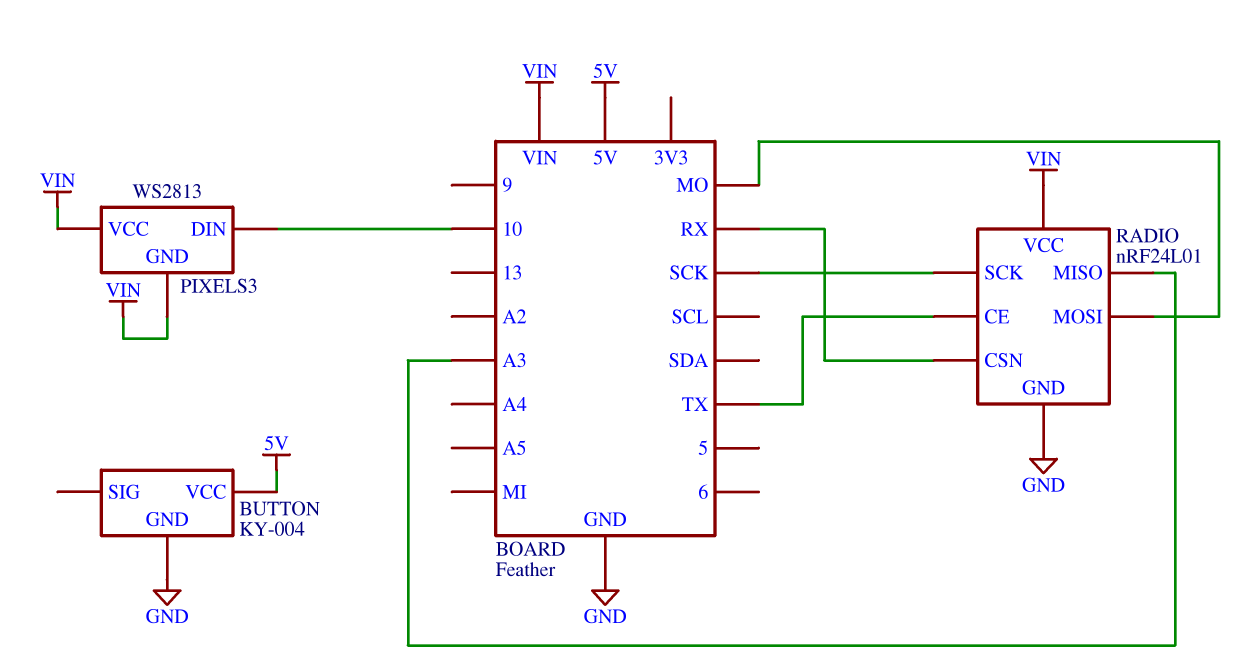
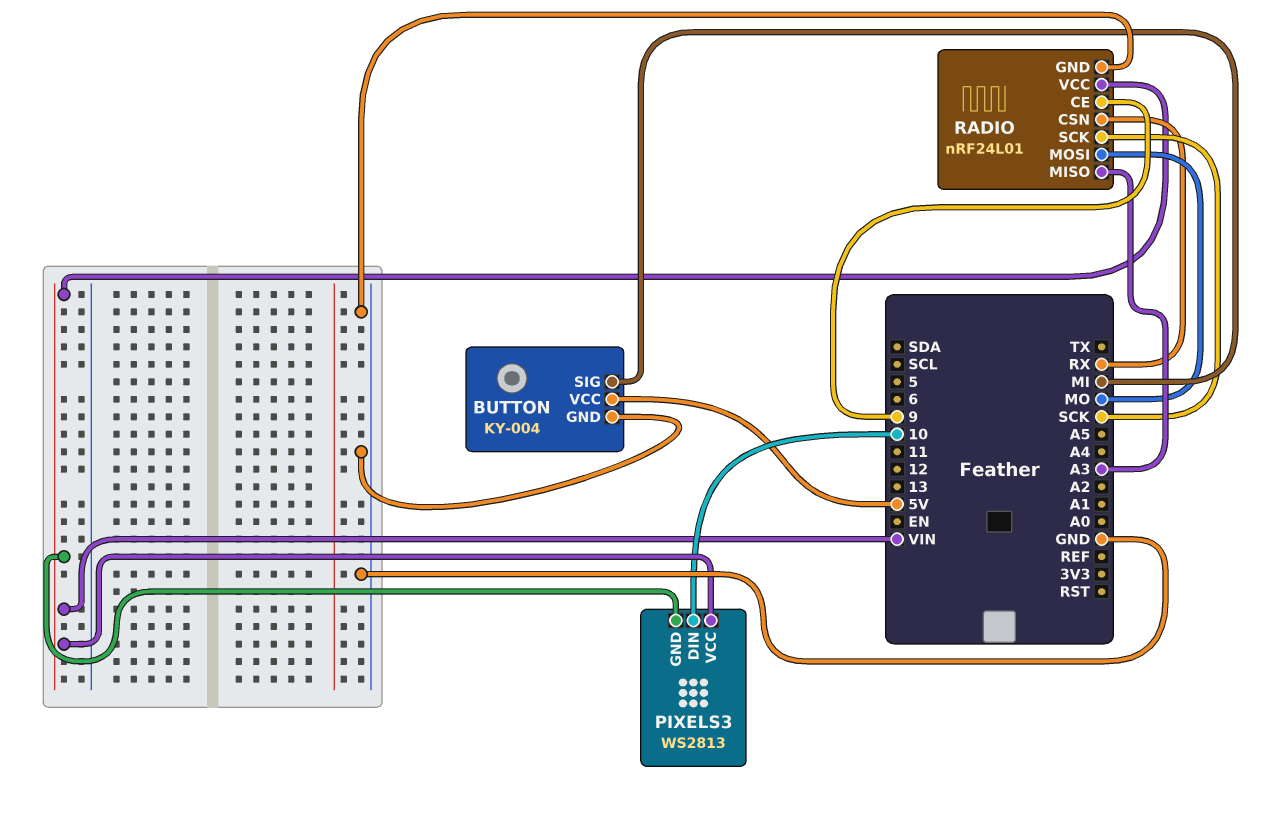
BUTTON pin SIG: none -> MI
RADIO pin CE: TX -> 9

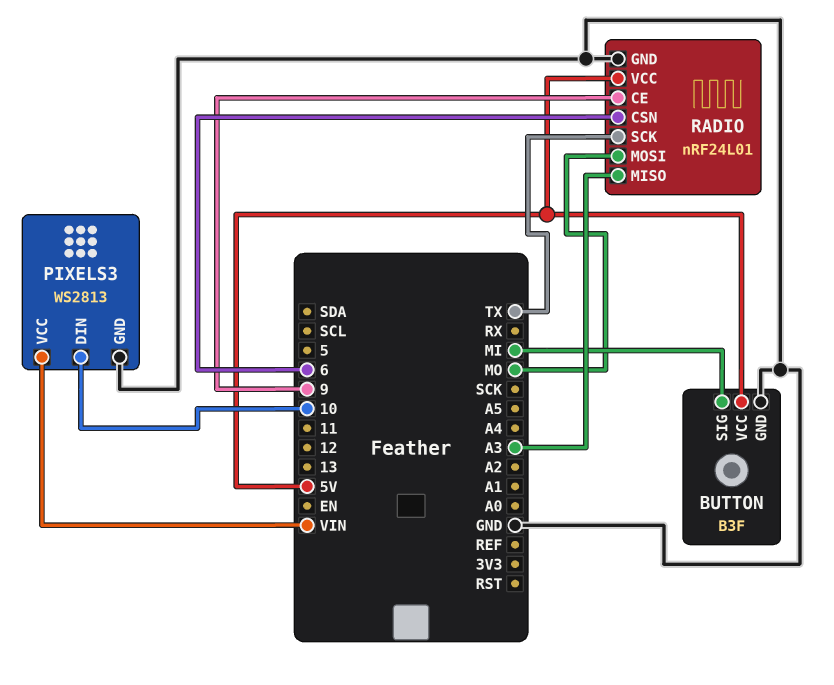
BUTTON: KY-004 -> B3F
PIXELS3 pin GND: VIN -> GND
RADIO pin CSN: RX -> 6
RADIO pin SCK: SCK -> TX
RADIO pin VCC: VIN -> 5V

